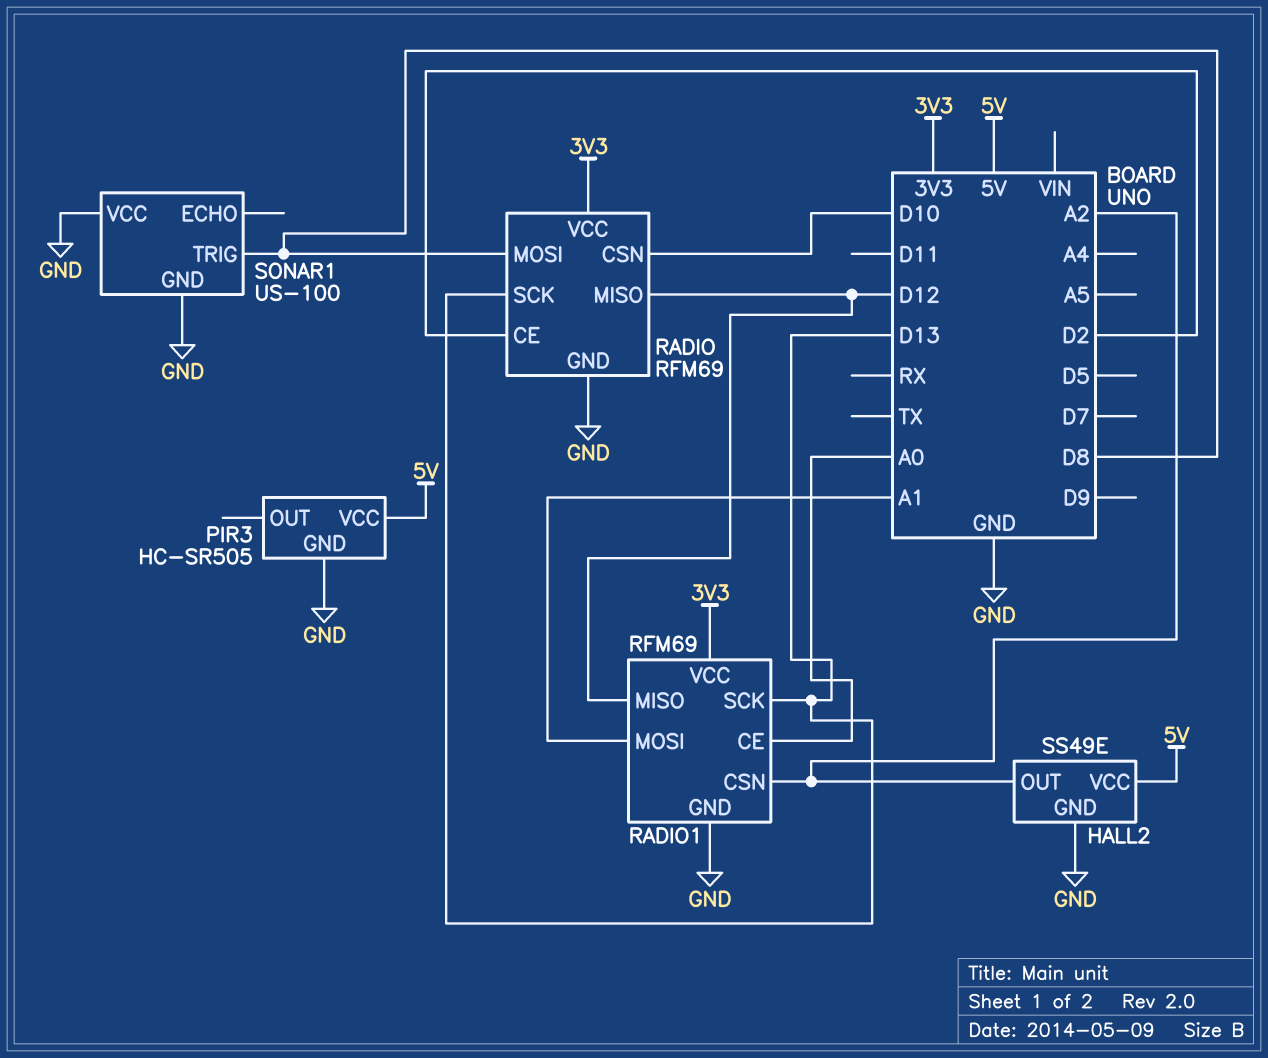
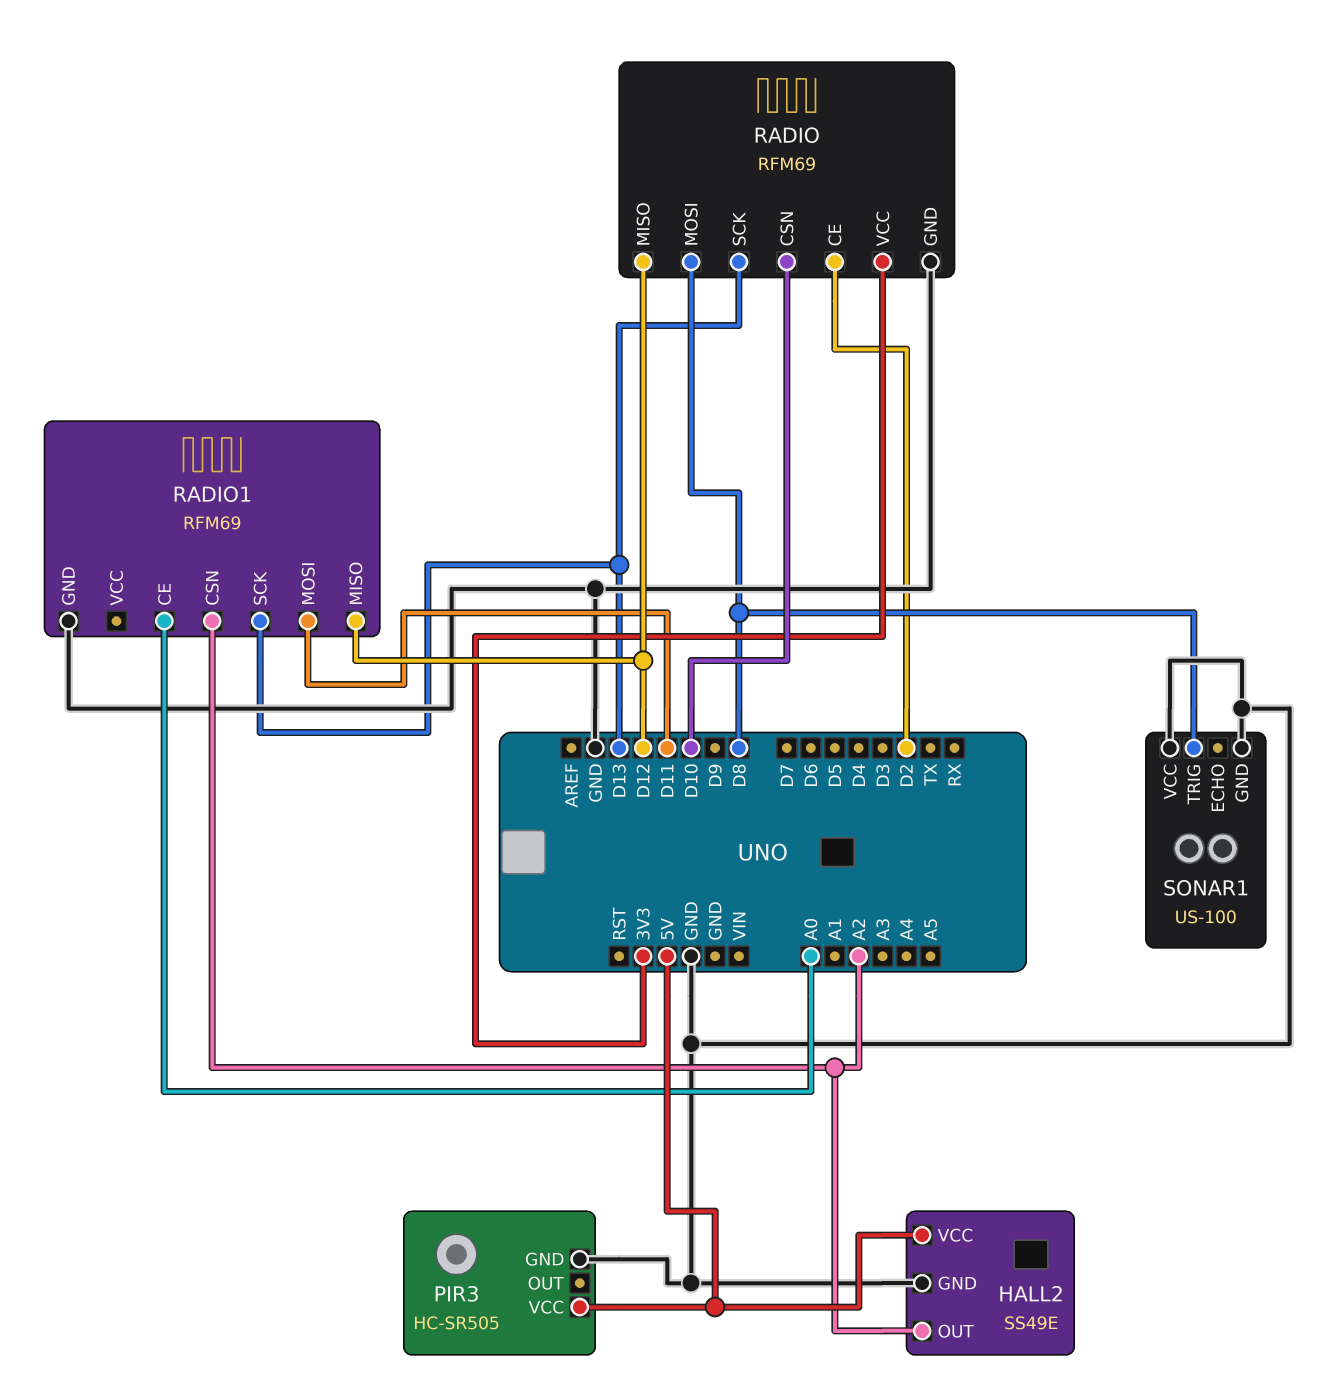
RADIO1 pin MOSI: A1 -> D11
RADIO1 pin VCC: 3V3 -> none

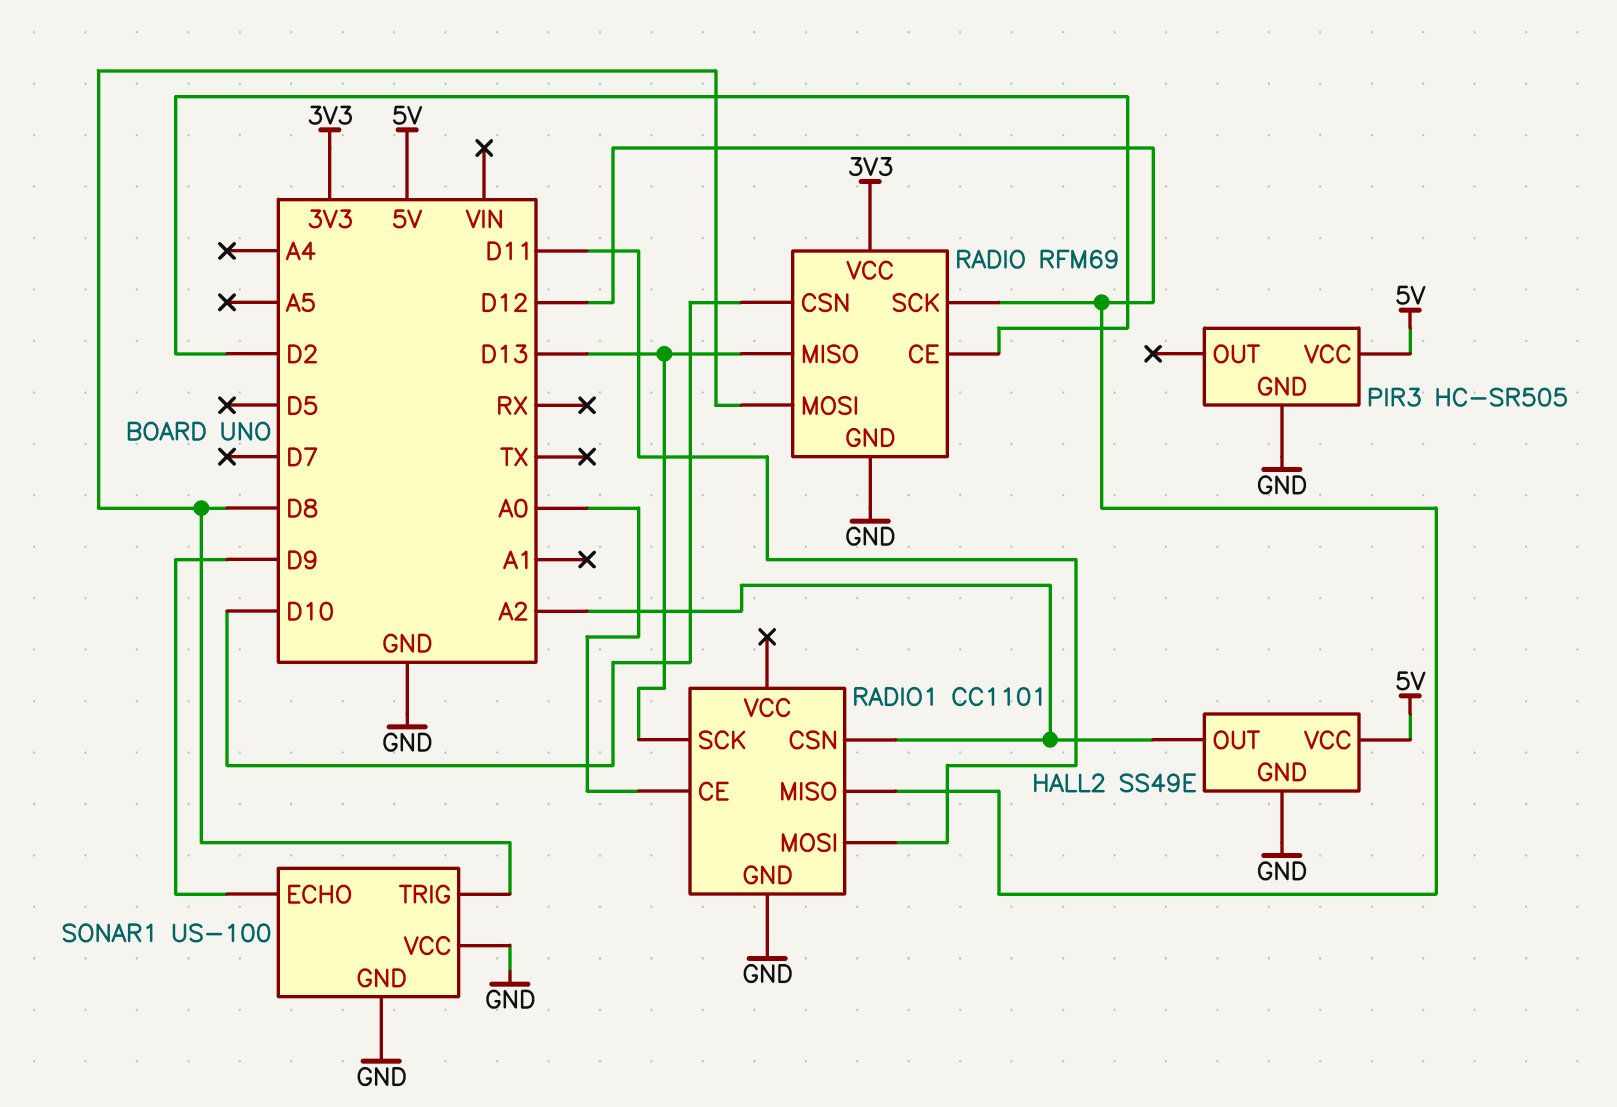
RADIO pin MISO: D12 -> D13
RADIO pin SCK: D13 -> D12
RADIO1: RFM69 -> CC1101
SONAR1 pin ECHO: none -> D9

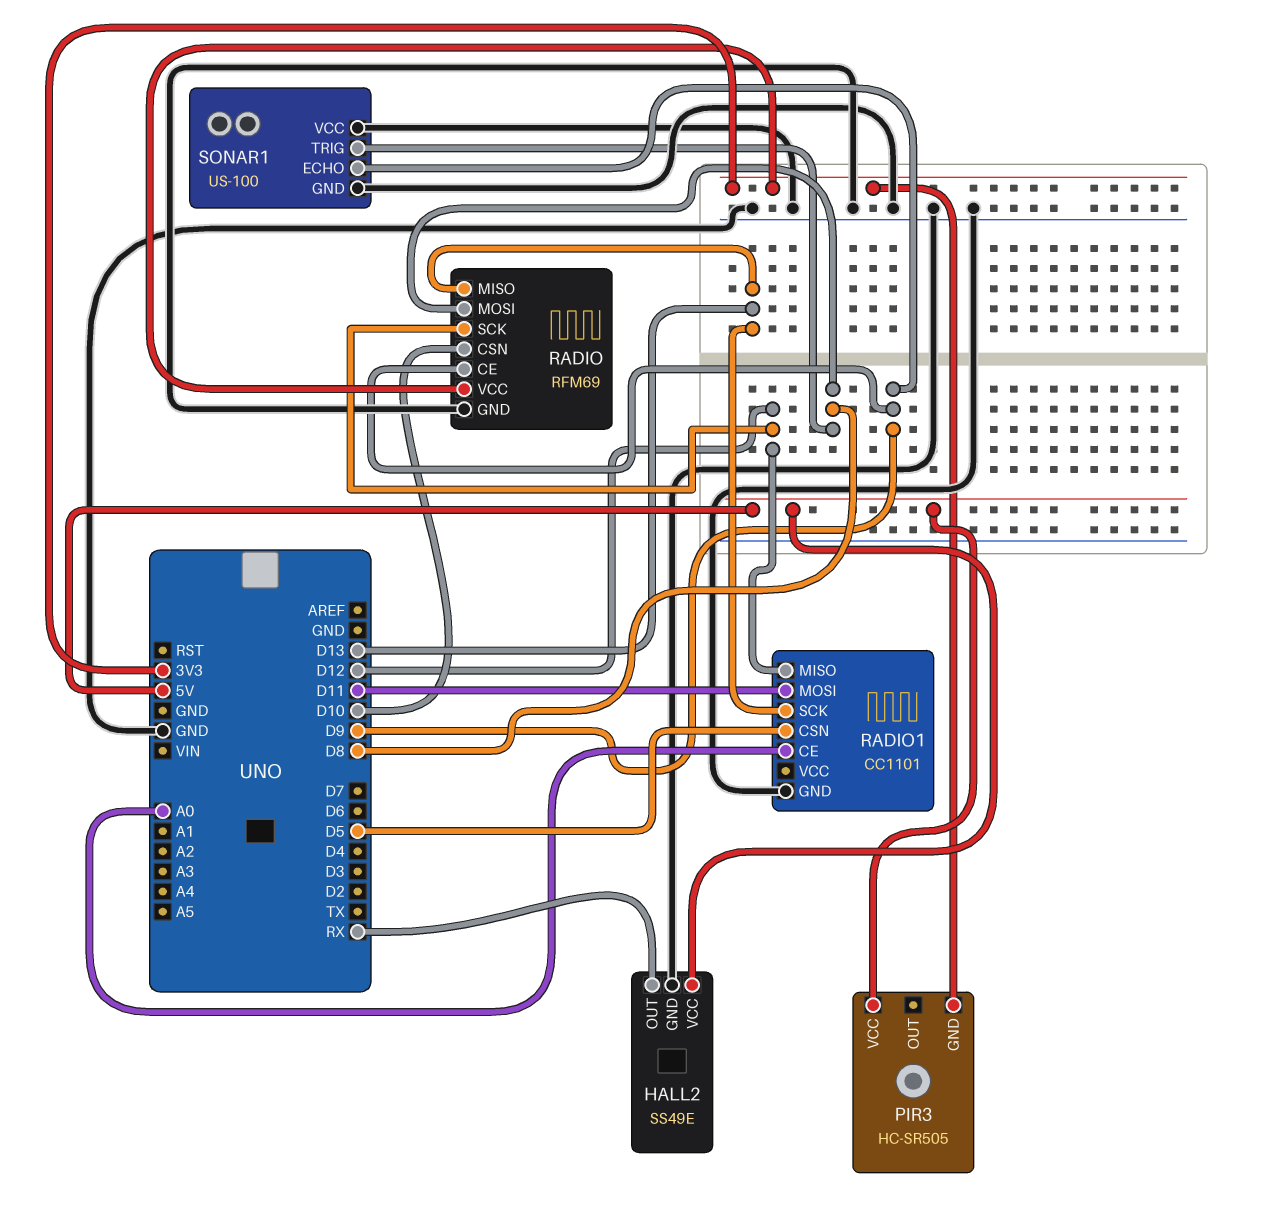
HALL2 pin OUT: A2 -> RX
PIR3 pin GND: GND -> 3V3
RADIO pin CE: D2 -> D9
RADIO1 pin CSN: A2 -> D5

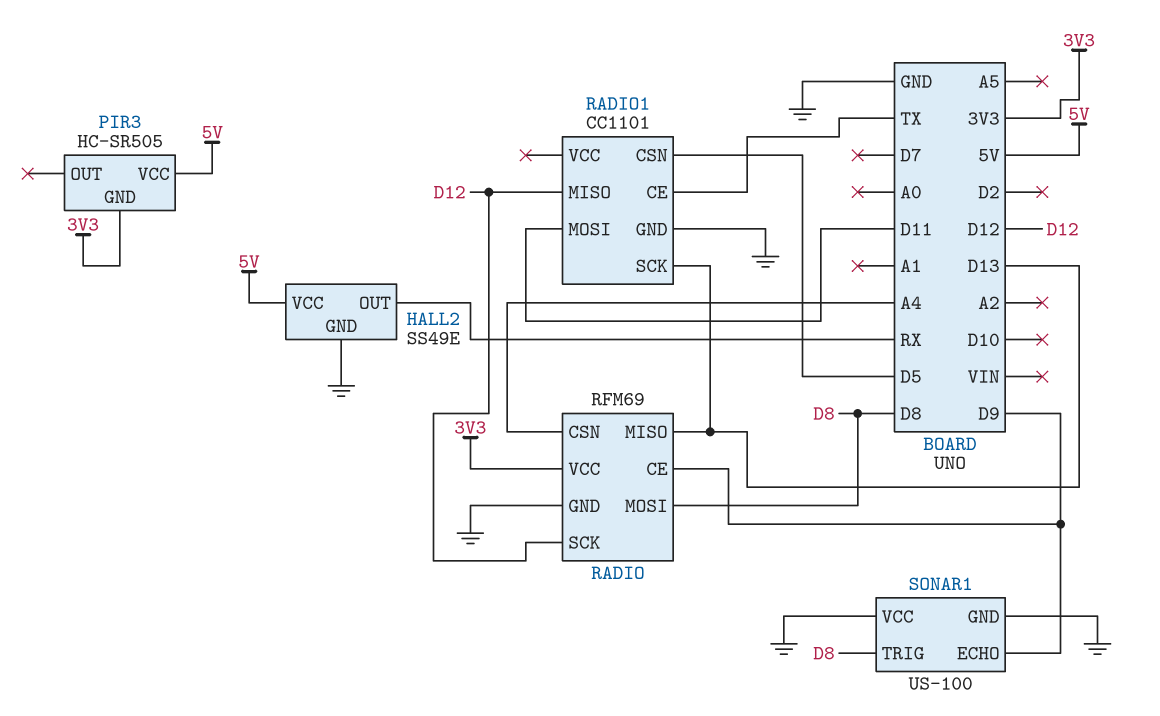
RADIO pin CSN: D10 -> A4
RADIO1 pin CE: A0 -> TX

